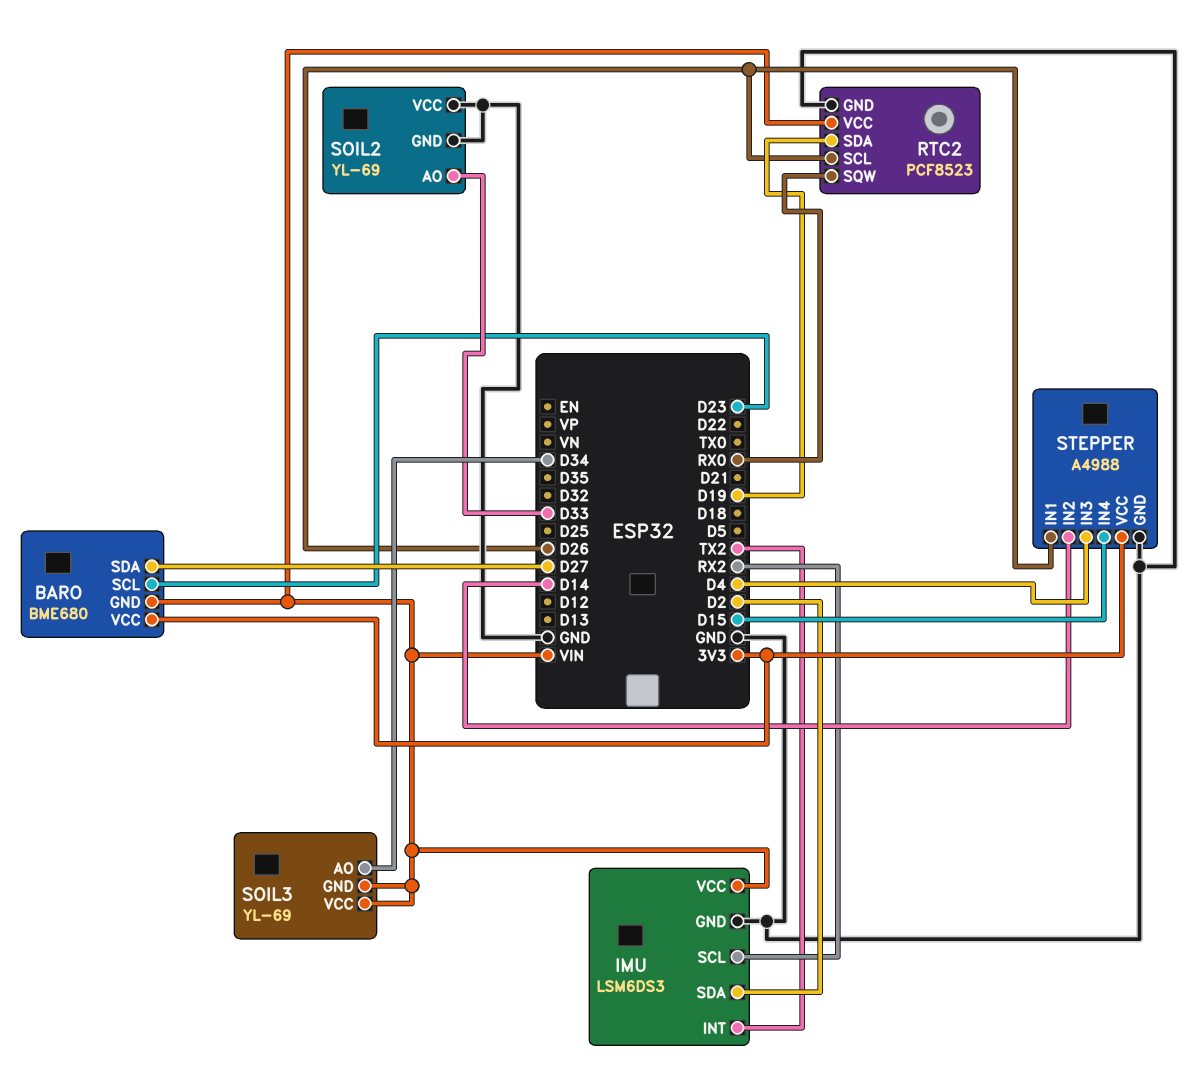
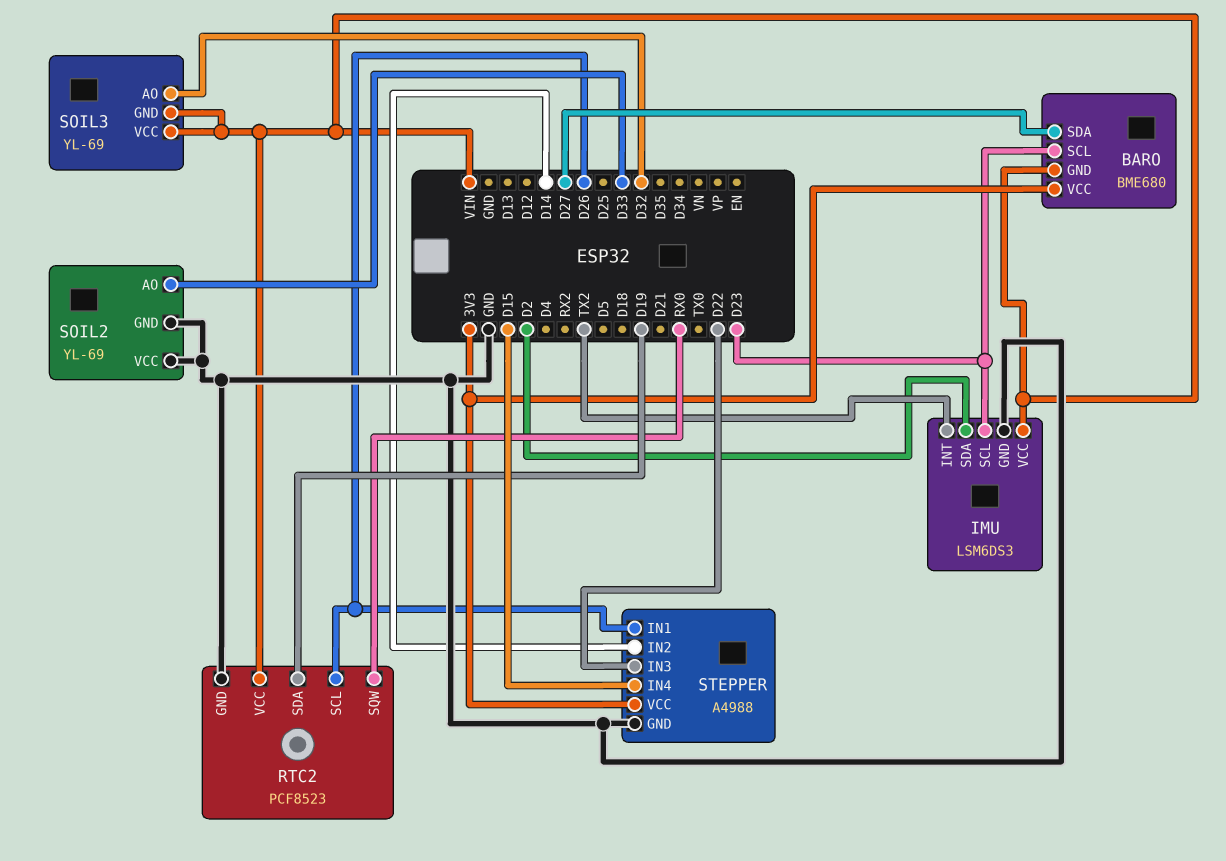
IMU pin SCL: RX2 -> D23
SOIL3 pin AO: D34 -> D32
STEPPER pin IN3: D4 -> D22

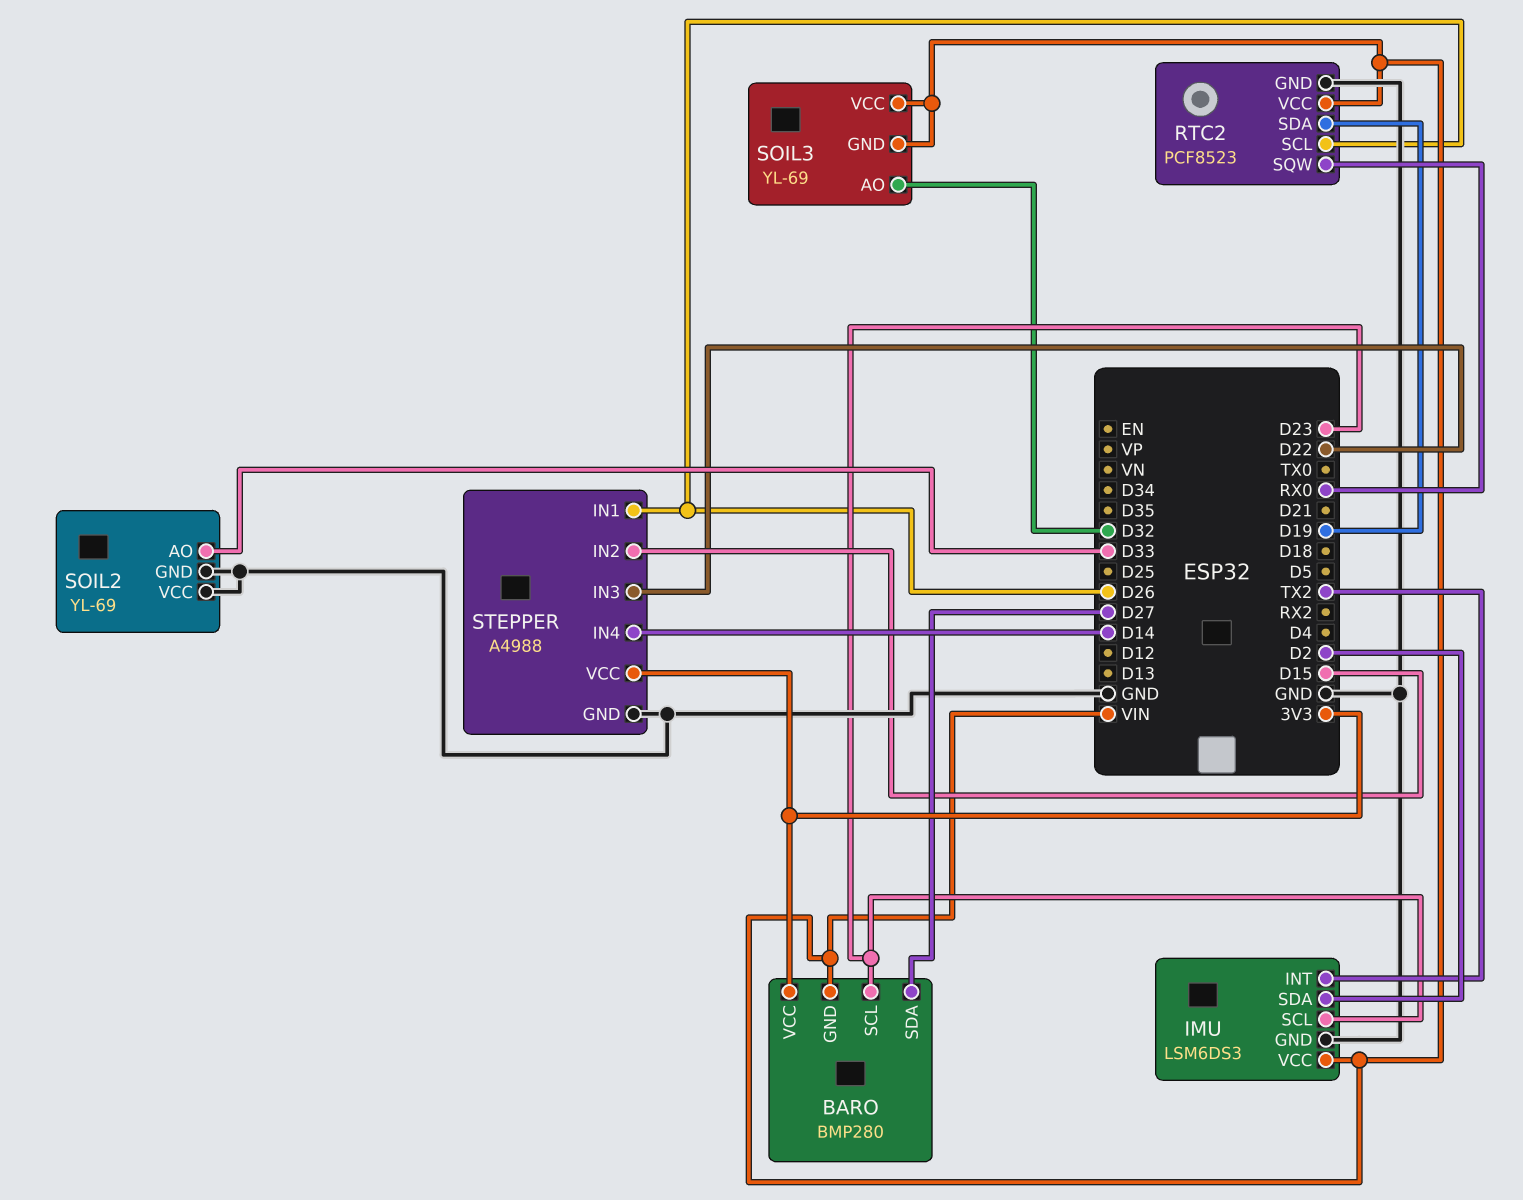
BARO: BME680 -> BMP280
STEPPER pin IN2: D14 -> D15
STEPPER pin IN4: D15 -> D14

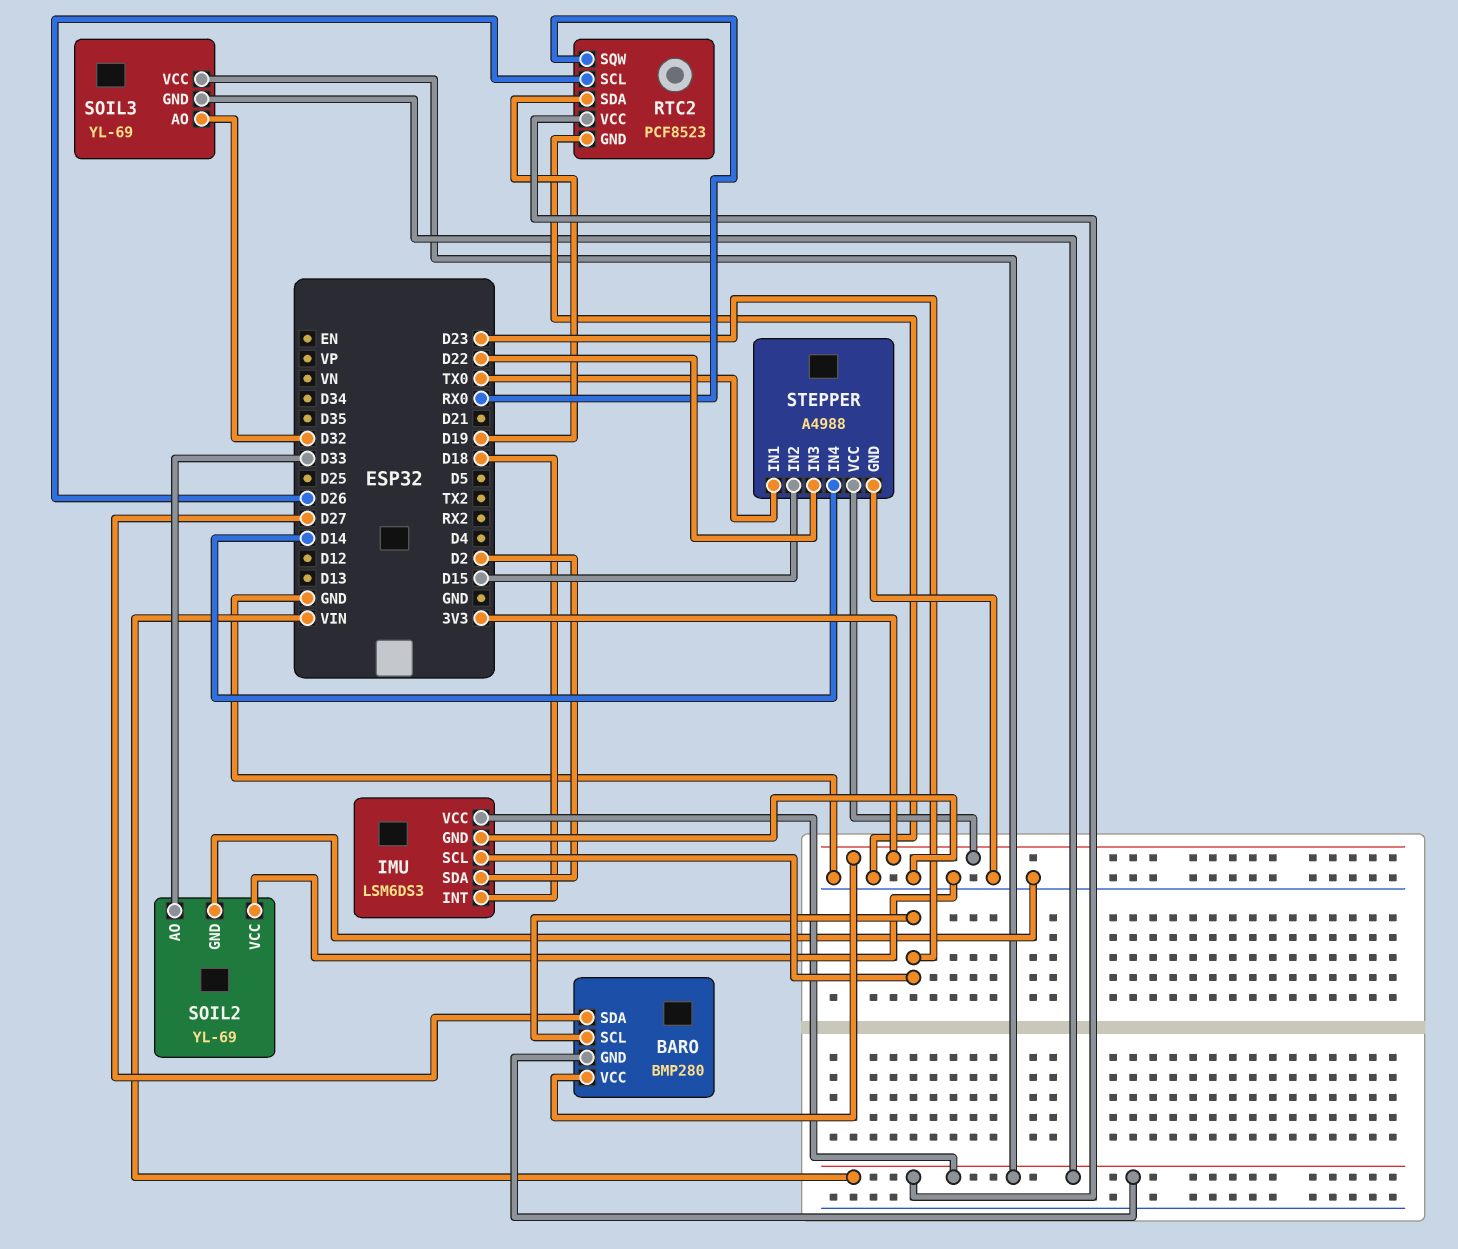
IMU pin INT: TX2 -> D18
STEPPER pin IN1: D26 -> TX0

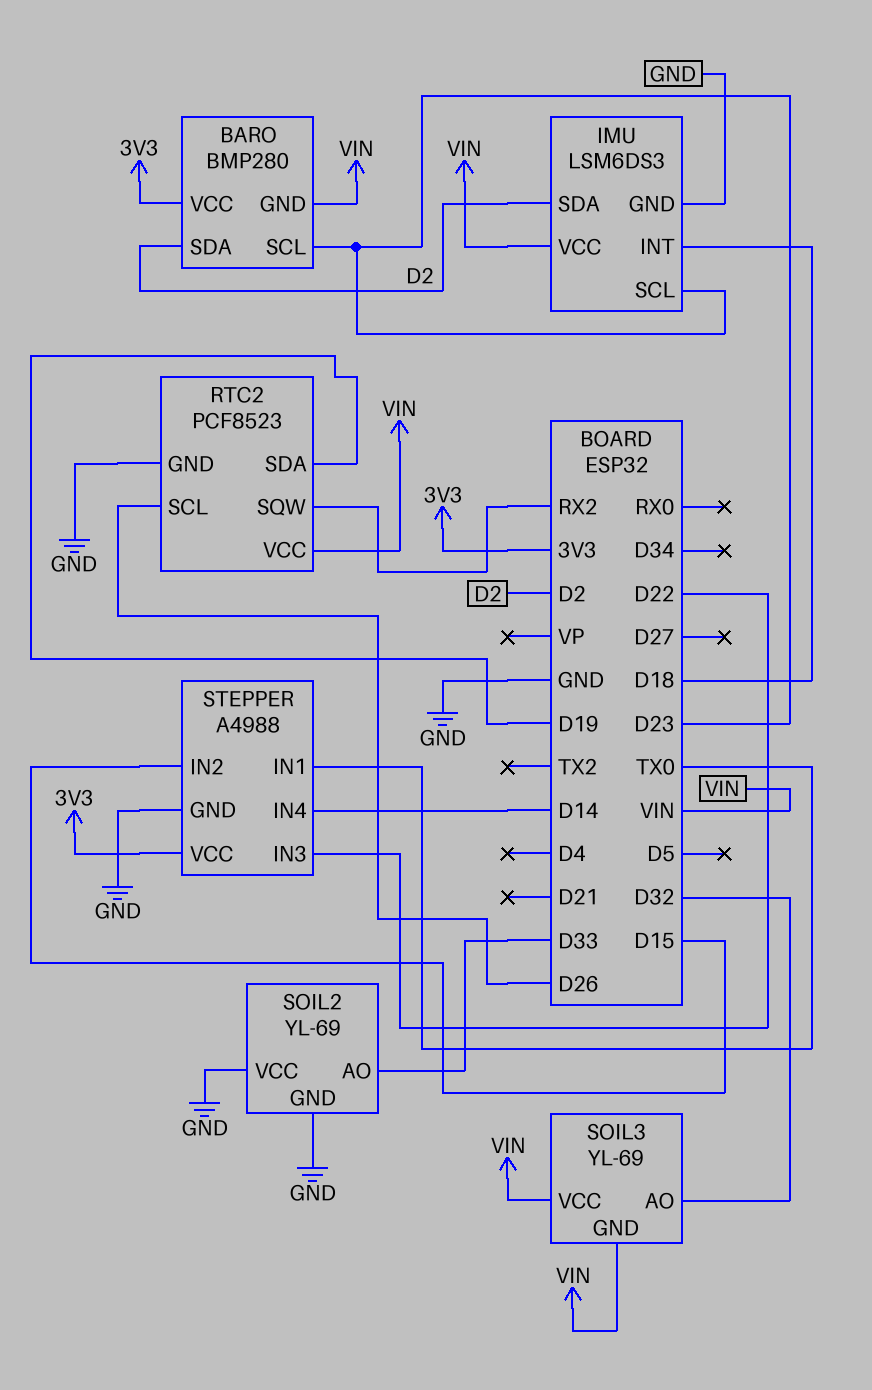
BARO pin SDA: D27 -> D2
RTC2 pin SQW: RX0 -> RX2

